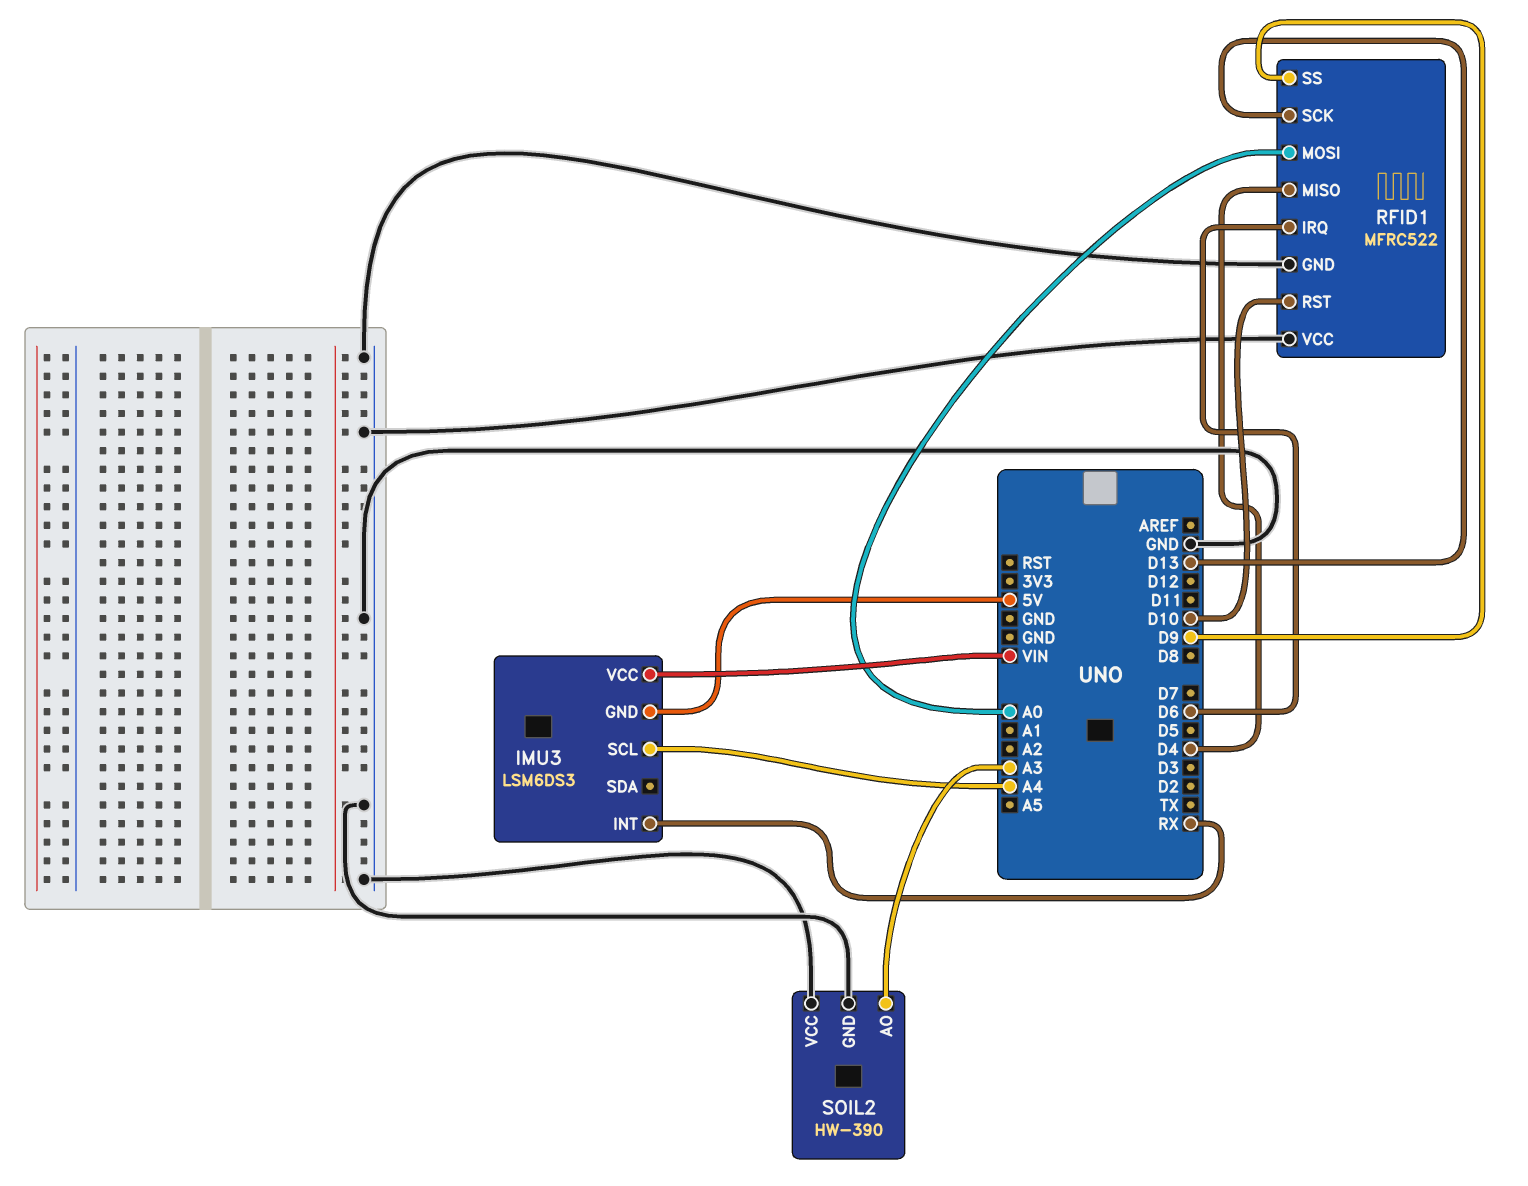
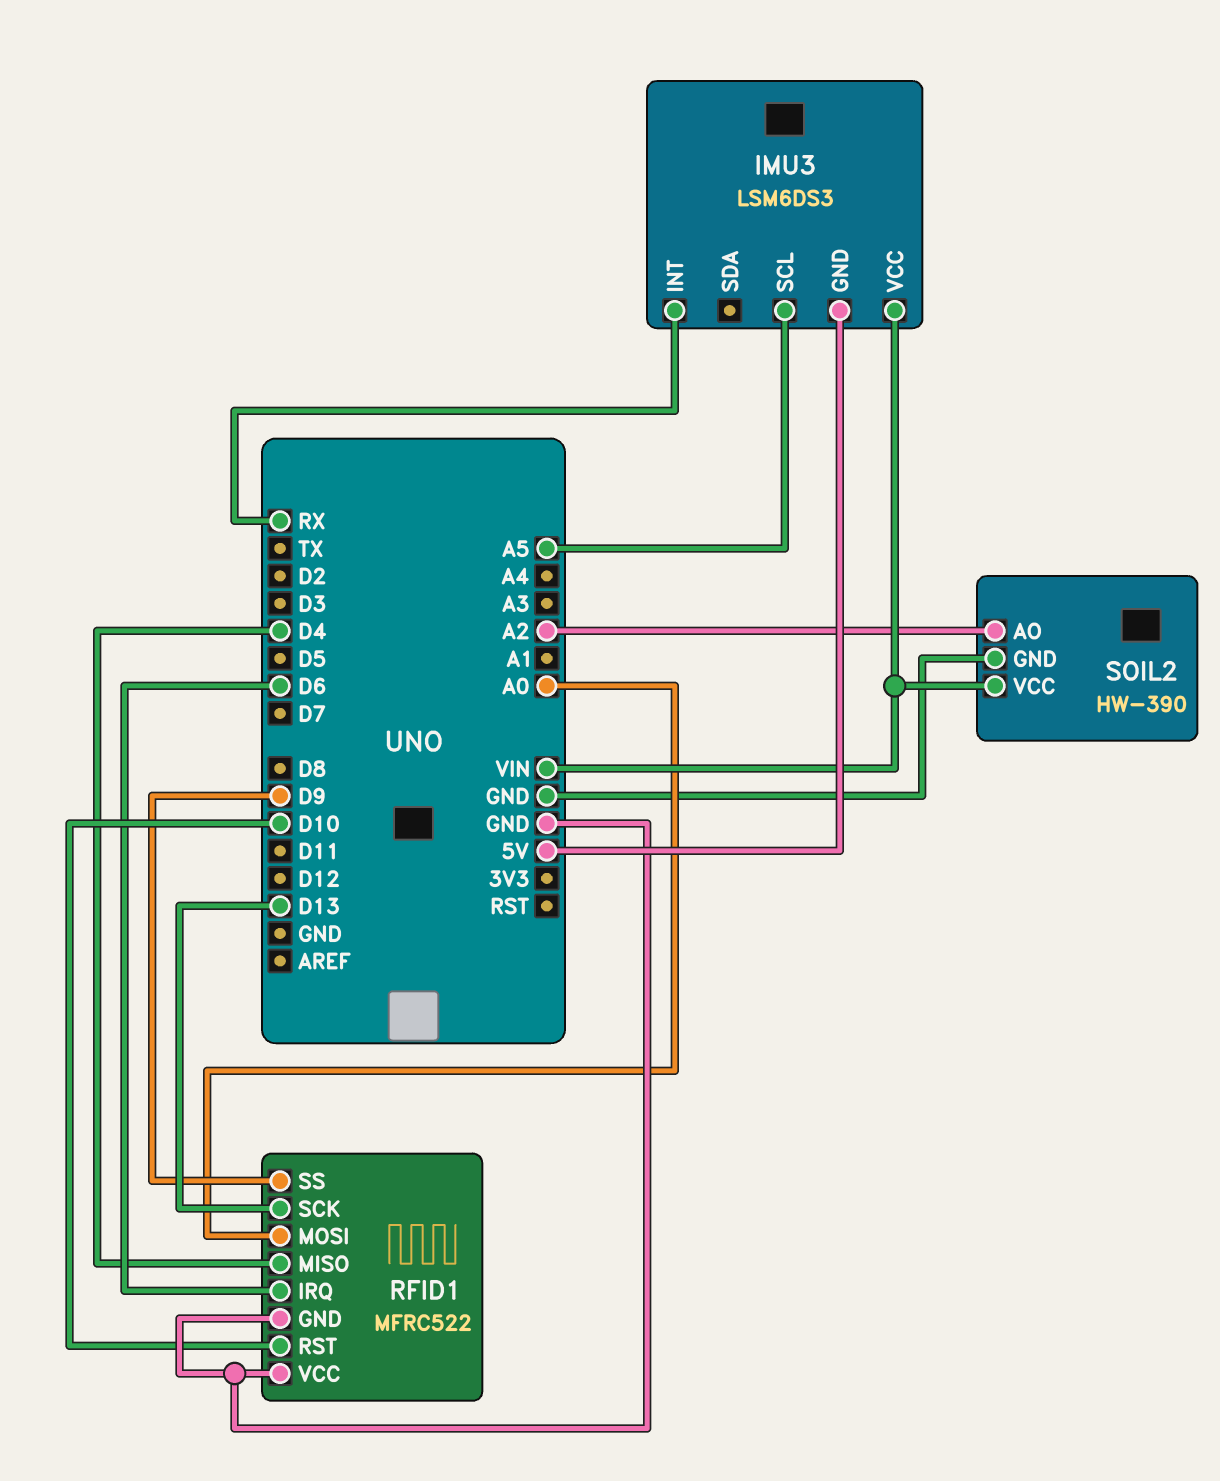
IMU3 pin SCL: A4 -> A5
SOIL2 pin AO: A3 -> A2
SOIL2 pin VCC: GND -> VIN

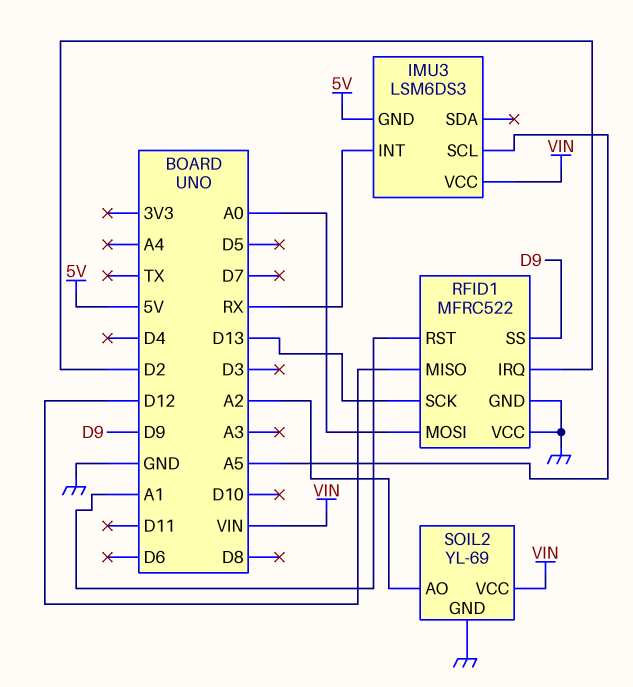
RFID1 pin IRQ: D6 -> D2
RFID1 pin MISO: D4 -> D12
RFID1 pin RST: D10 -> A1
SOIL2: HW-390 -> YL-69

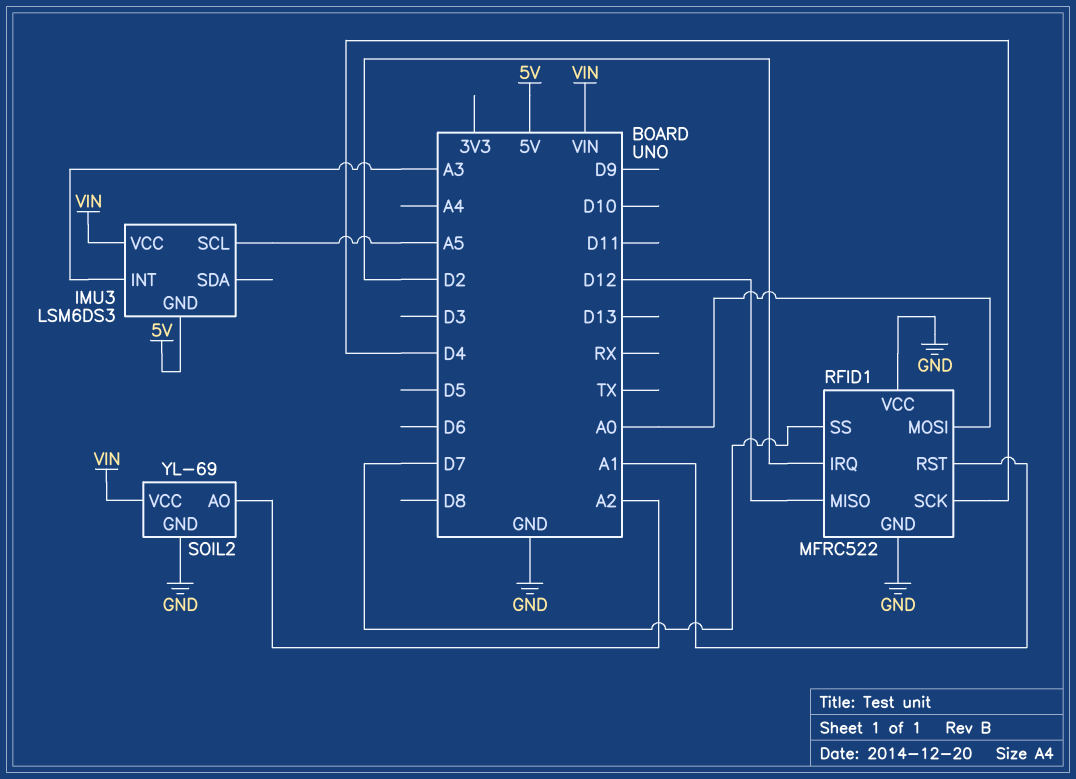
IMU3 pin INT: RX -> A3
RFID1 pin SCK: D13 -> D4
RFID1 pin SS: D9 -> D7

